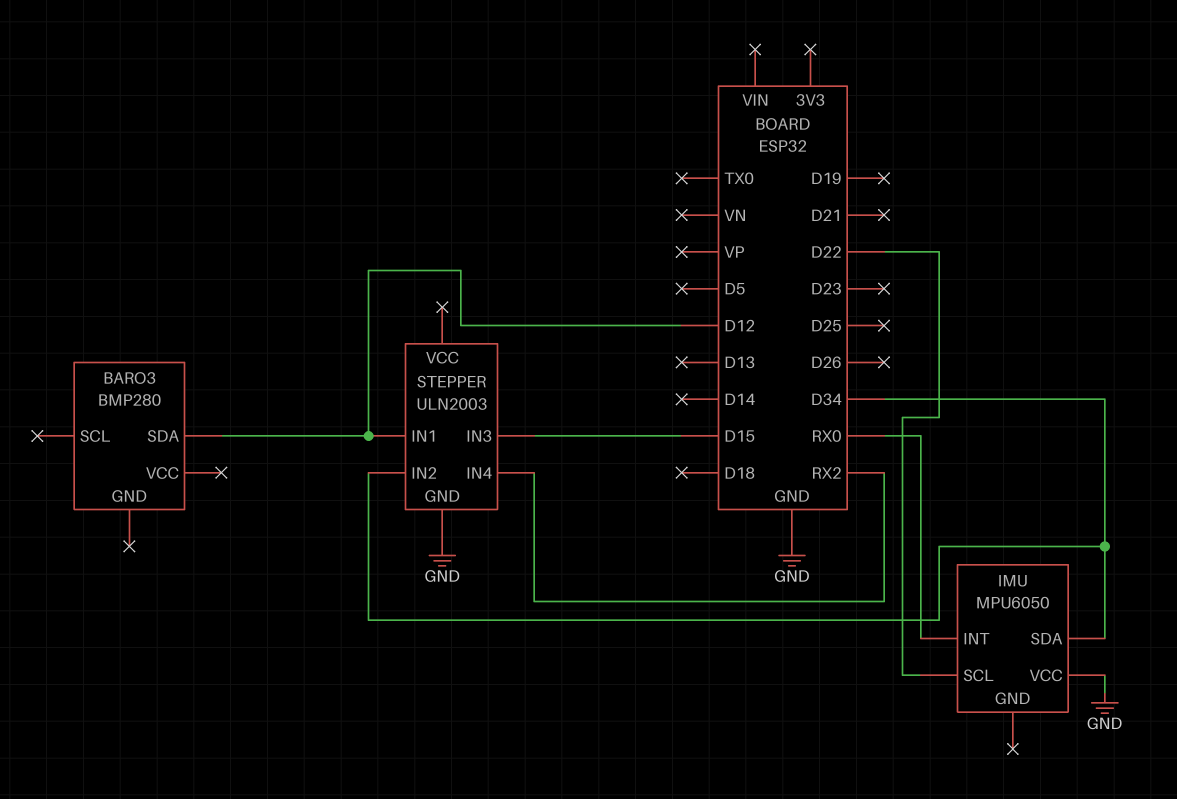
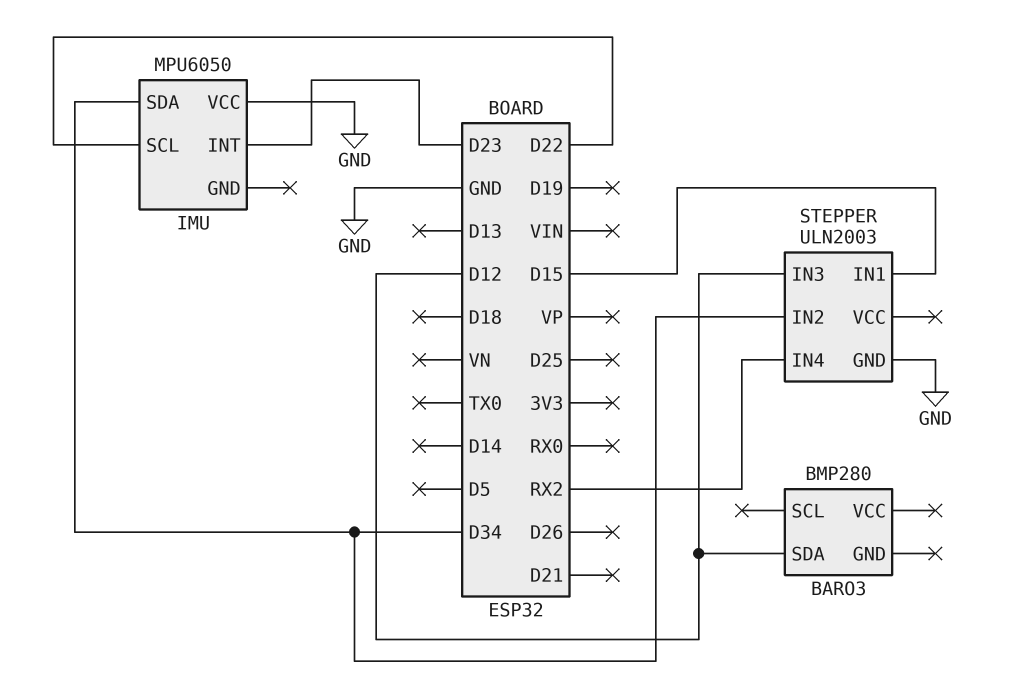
IMU pin INT: RX0 -> D23
STEPPER pin IN1: D12 -> D15
STEPPER pin IN3: D15 -> D12

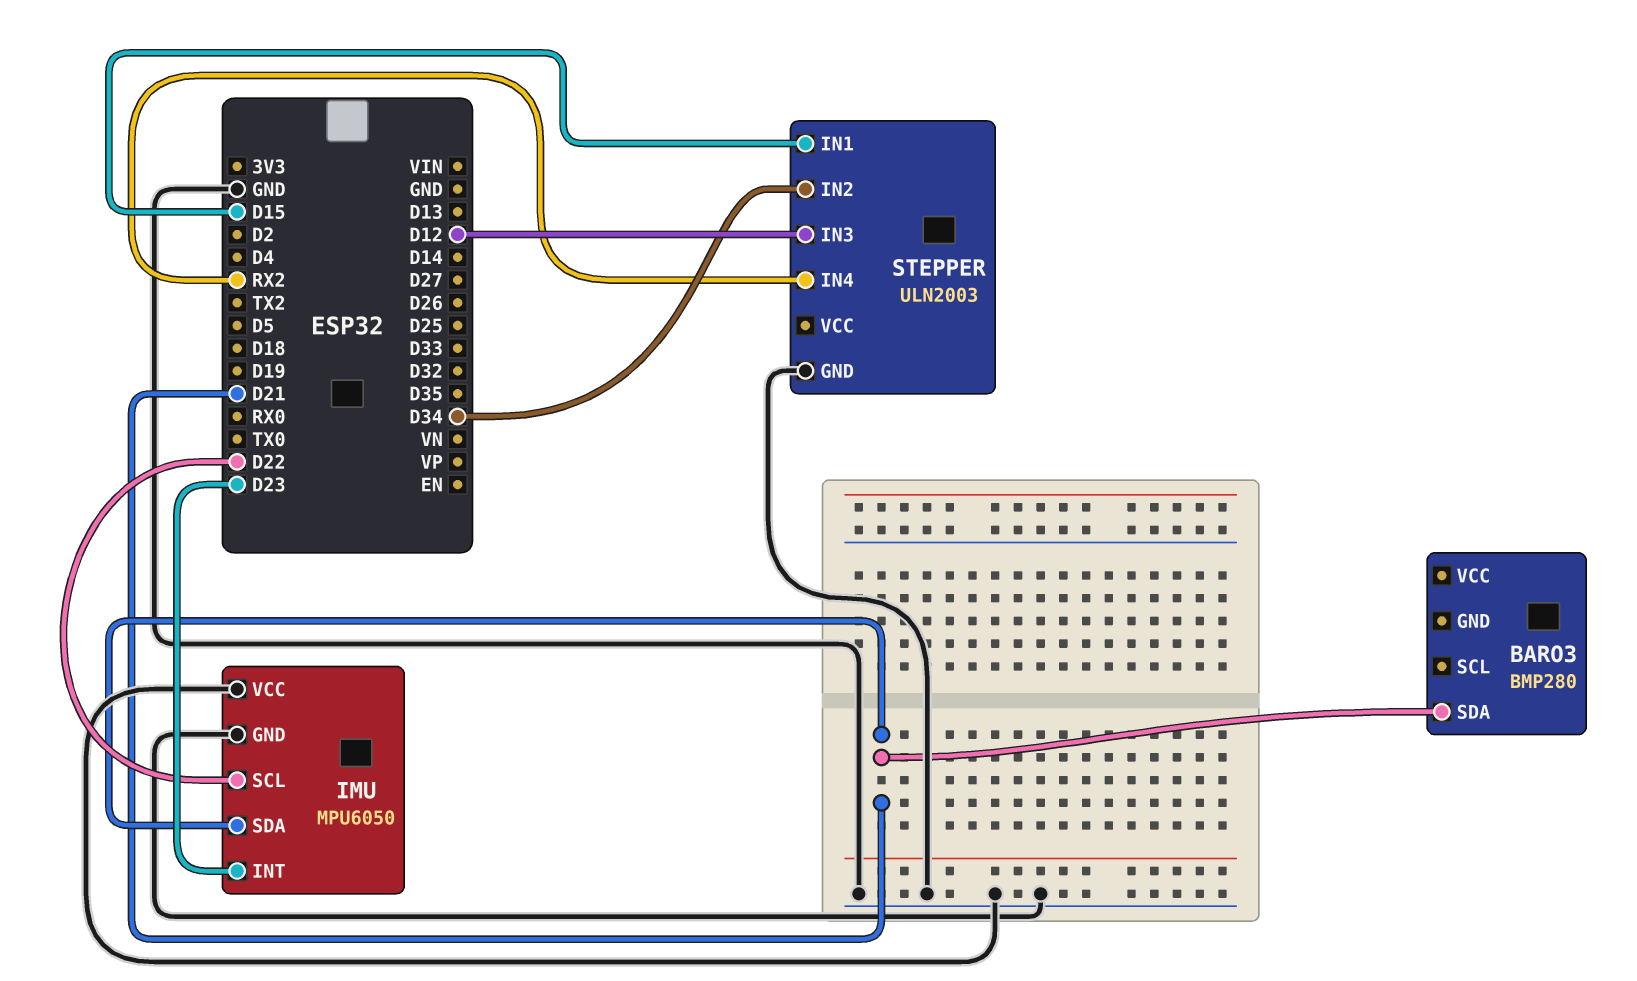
BARO3 pin SDA: D12 -> D21
IMU pin GND: none -> GND
IMU pin SDA: D34 -> D21

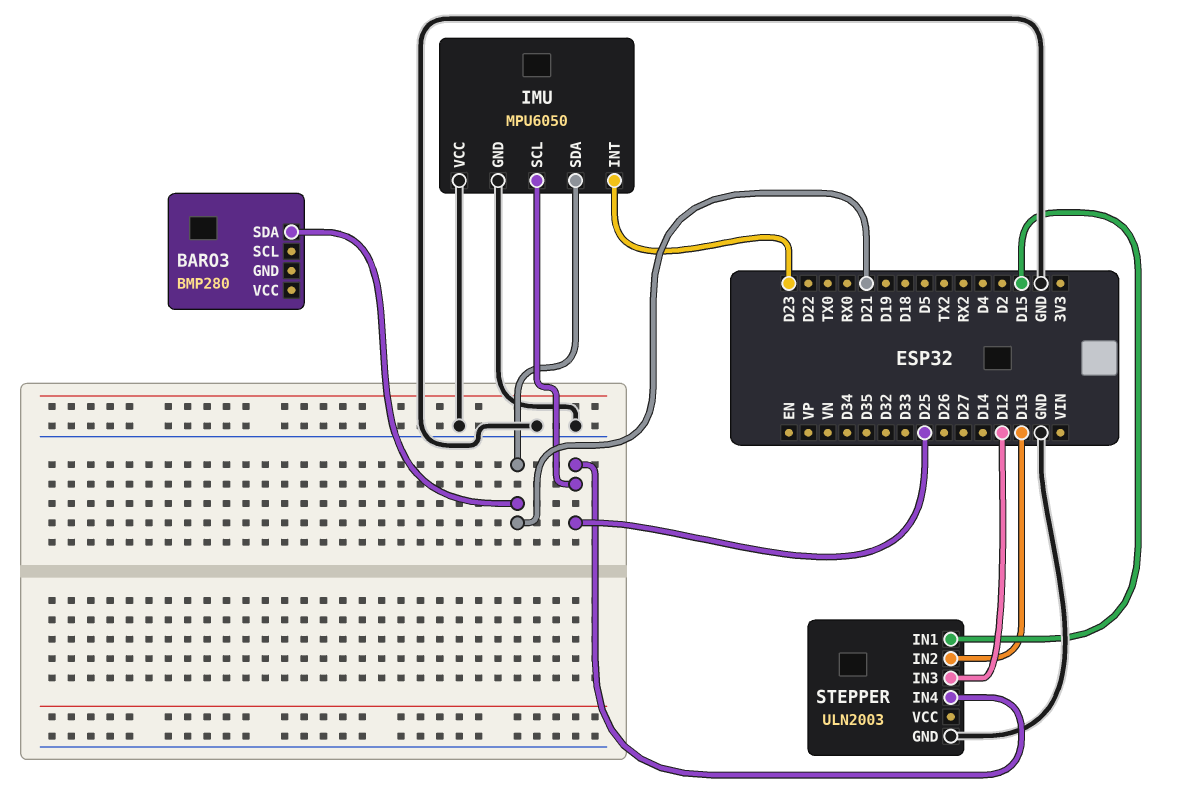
IMU pin SCL: D22 -> D25
STEPPER pin IN2: D34 -> D13
STEPPER pin IN4: RX2 -> D25

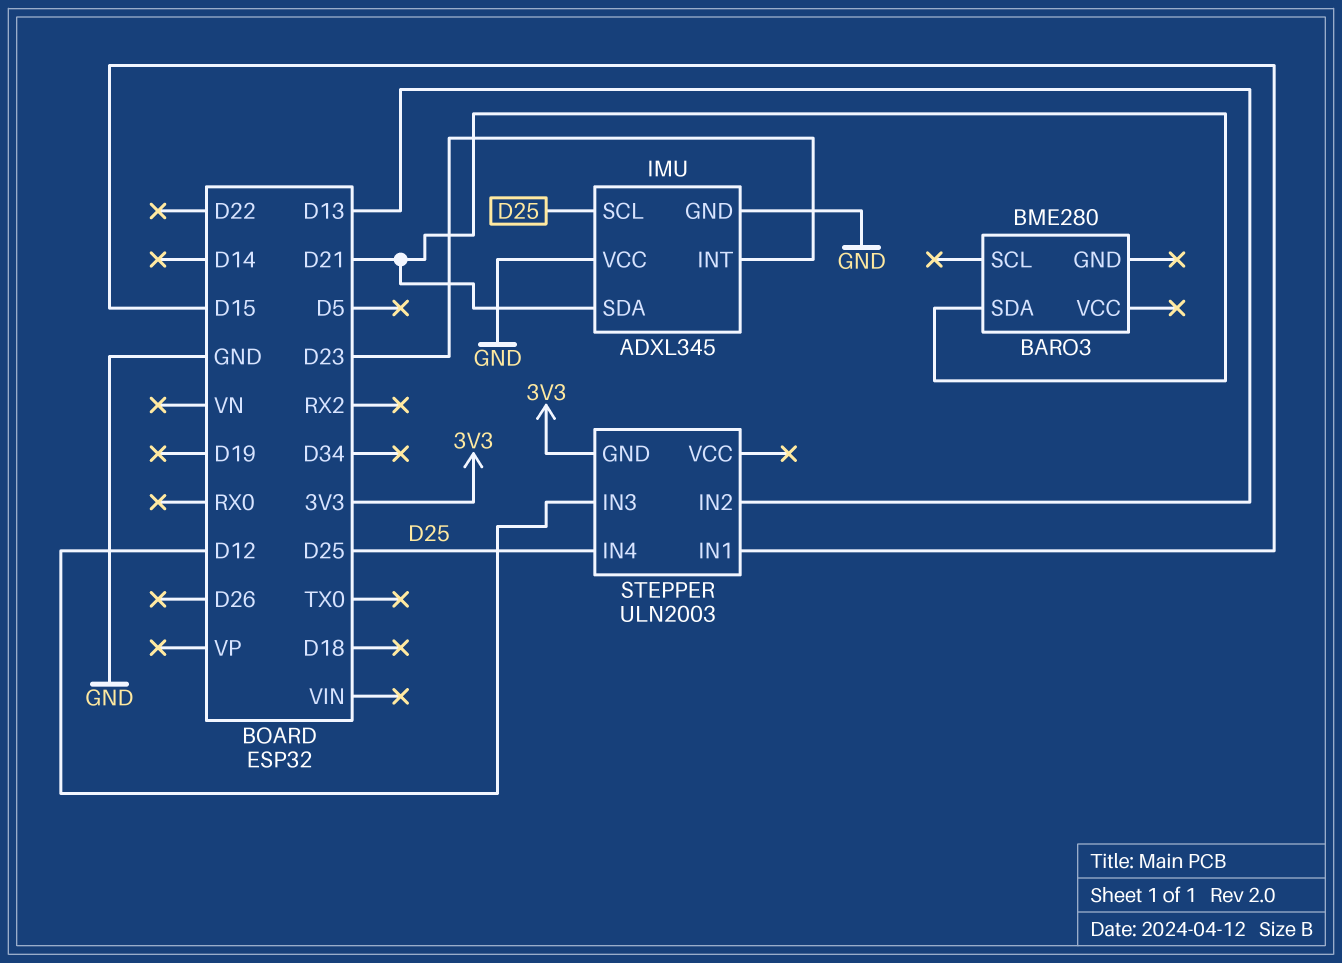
BARO3: BMP280 -> BME280
IMU: MPU6050 -> ADXL345
STEPPER pin GND: GND -> 3V3

